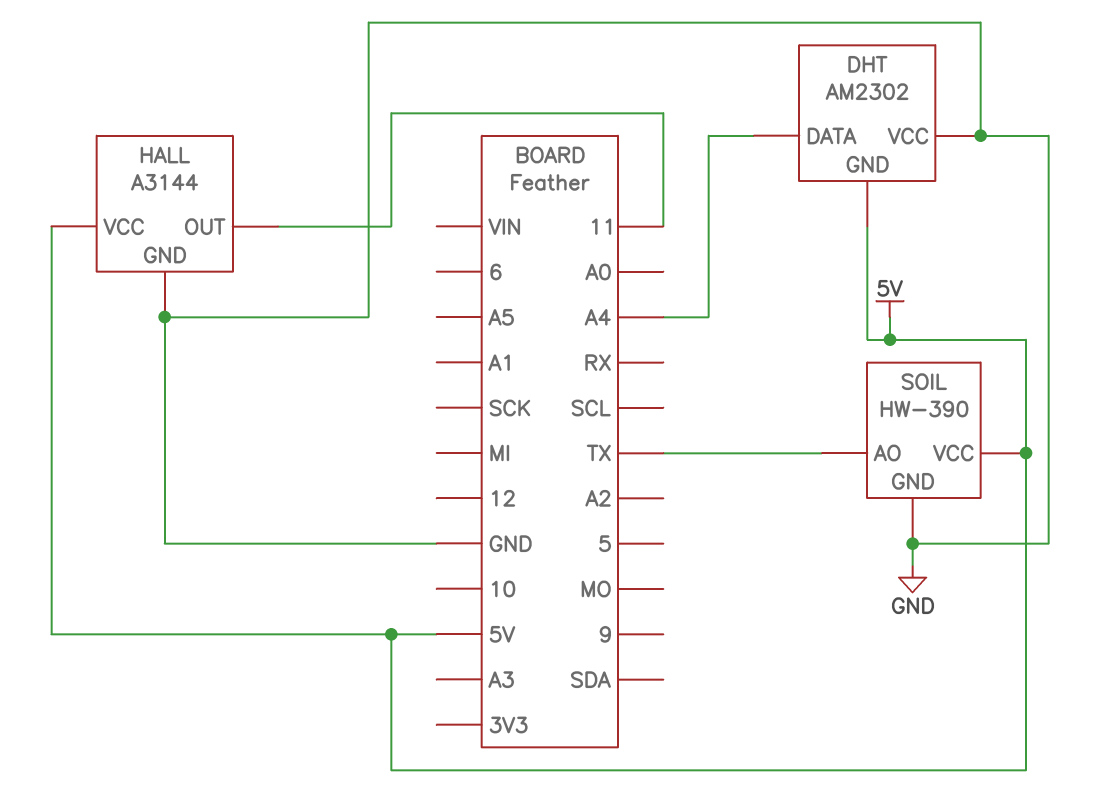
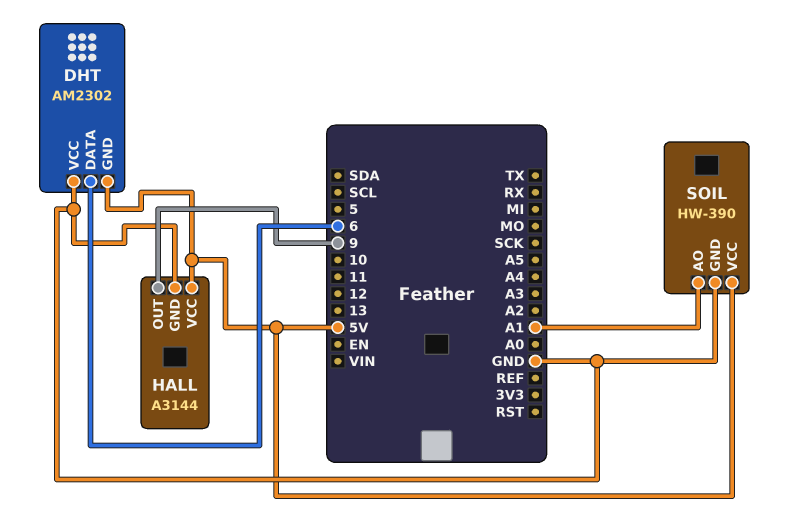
DHT pin DATA: A4 -> 6
HALL pin OUT: 11 -> 9
SOIL pin AO: TX -> A1

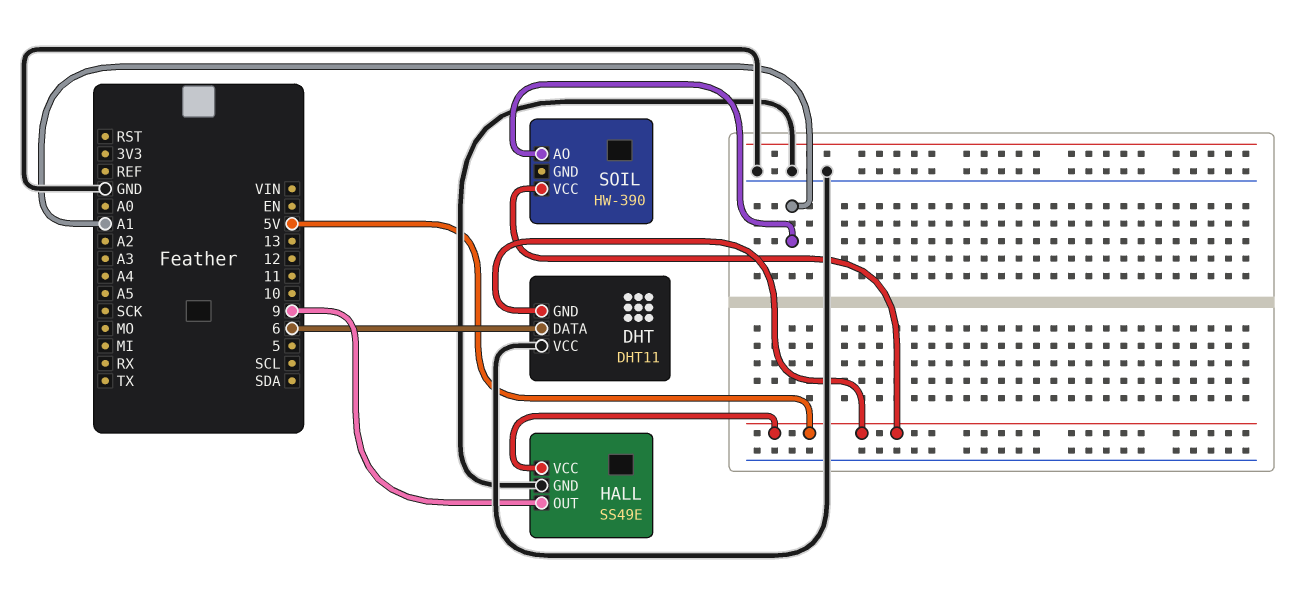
DHT: AM2302 -> DHT11
HALL: A3144 -> SS49E
SOIL pin GND: GND -> none

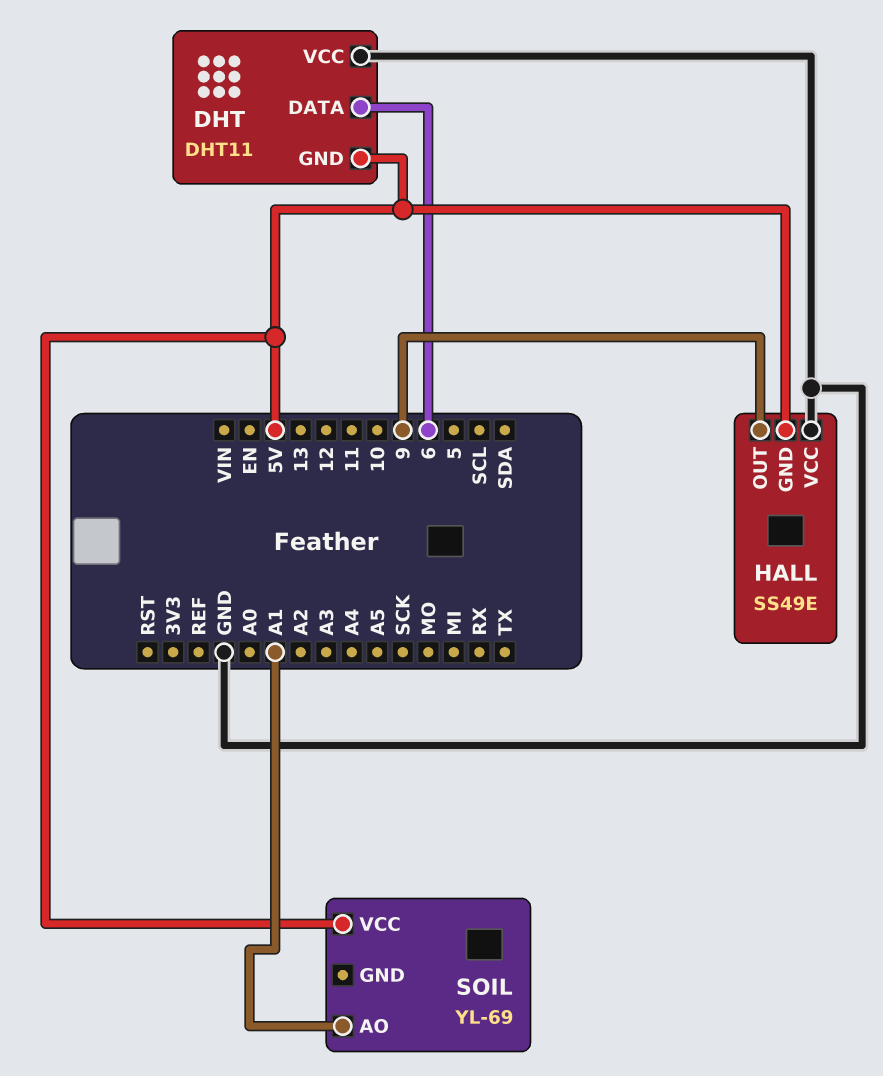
HALL pin GND: GND -> 5V
HALL pin VCC: 5V -> GND
SOIL: HW-390 -> YL-69

